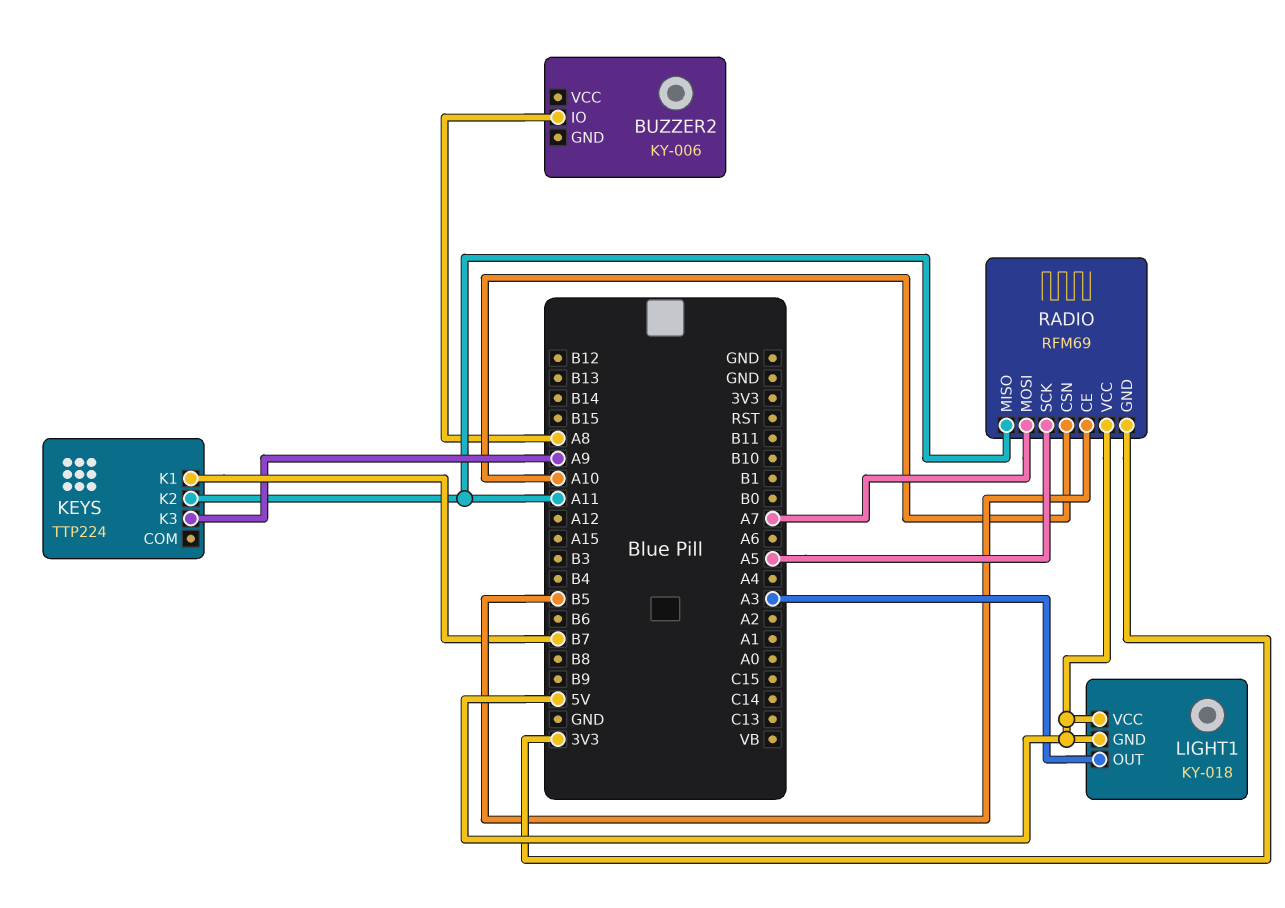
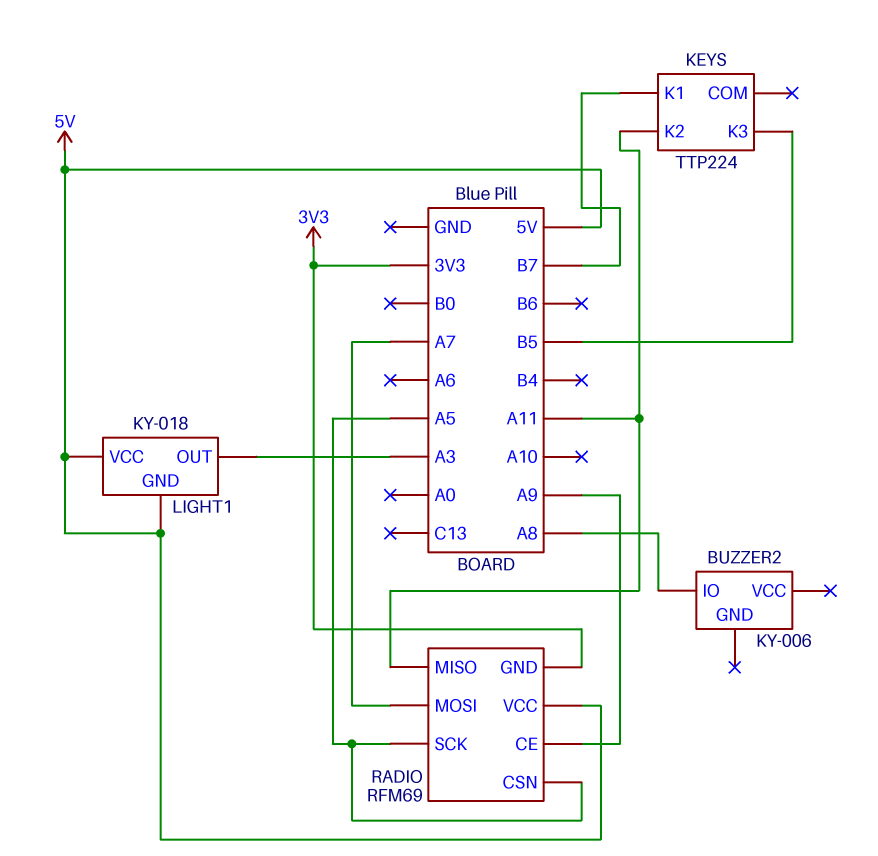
KEYS pin K3: A9 -> B5
RADIO pin CE: B5 -> A9
RADIO pin CSN: A10 -> A5

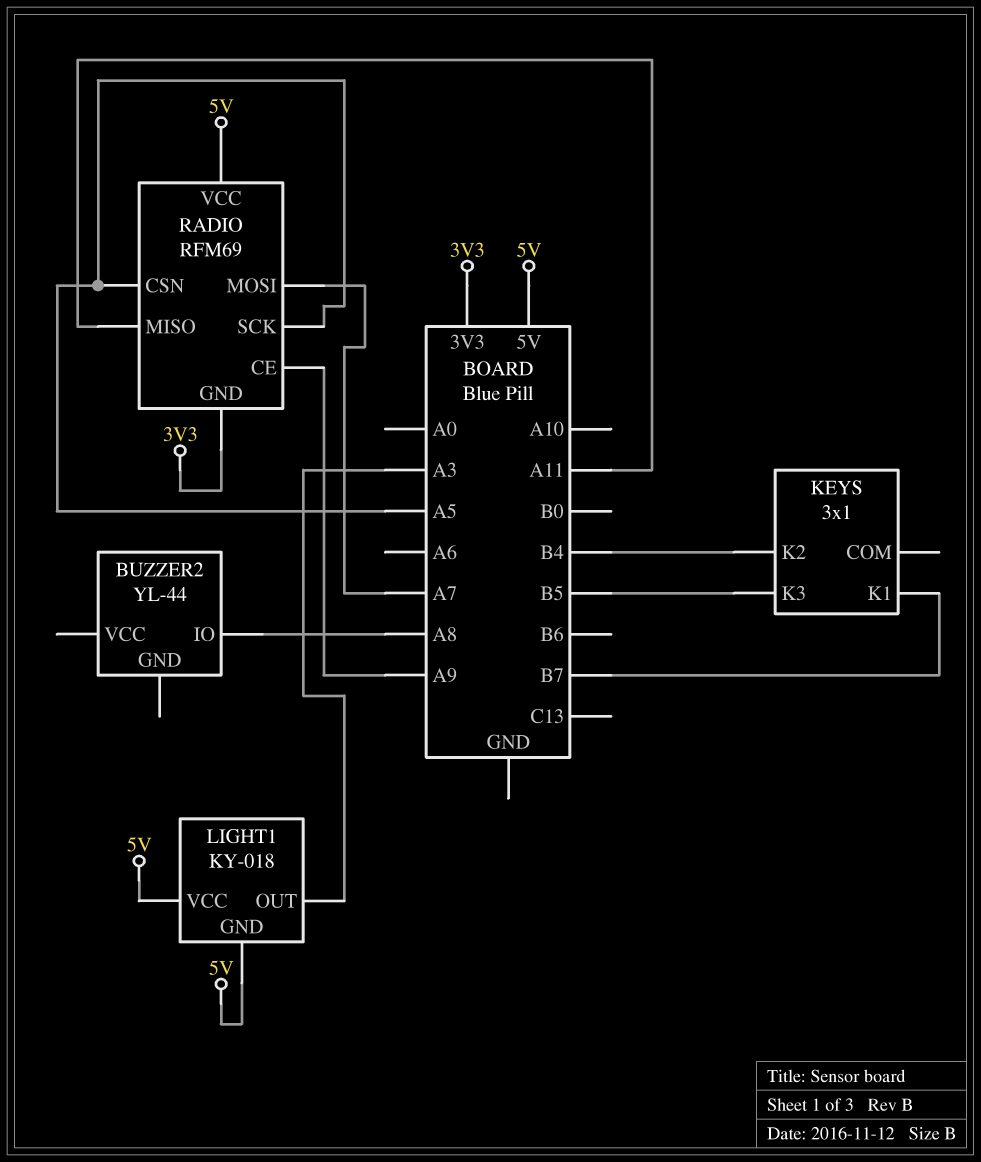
BUZZER2: KY-006 -> YL-44
KEYS: TTP224 -> 3x1
KEYS pin K2: A11 -> B4

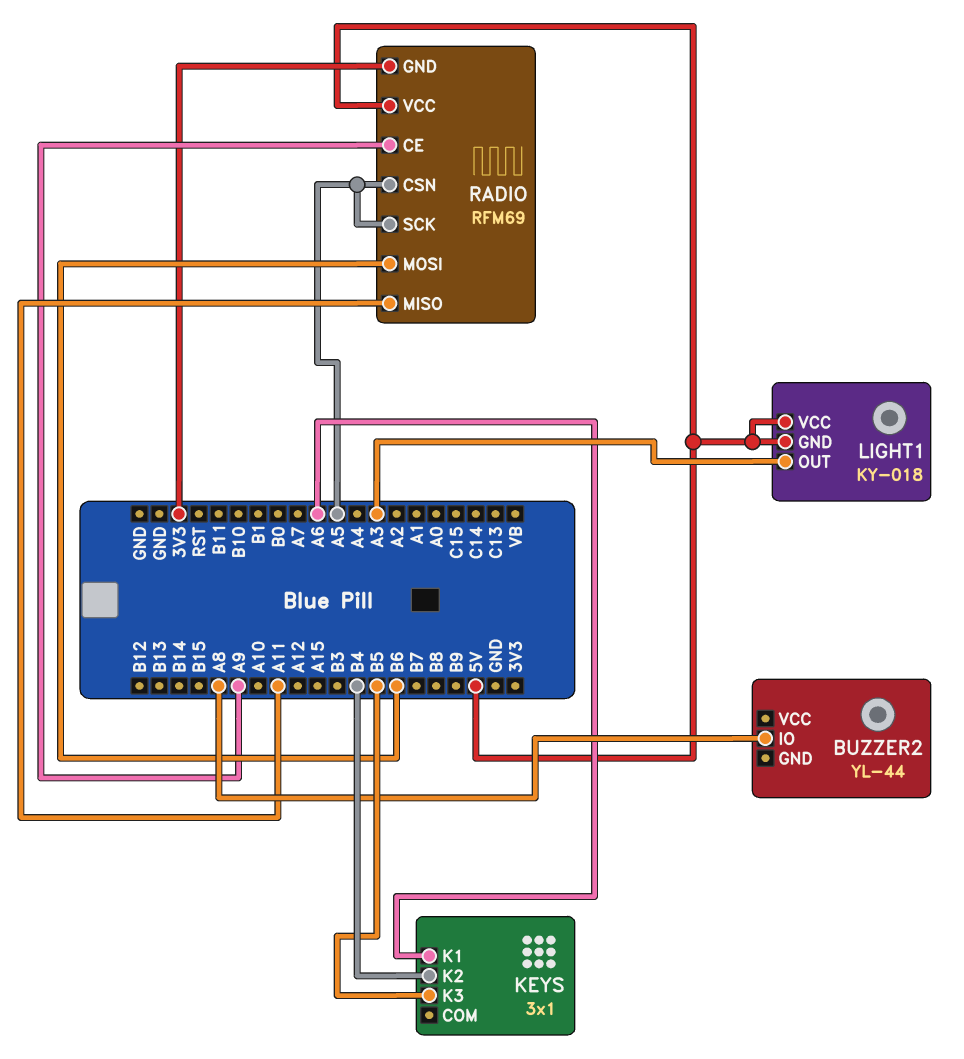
KEYS pin K1: B7 -> A6
RADIO pin MOSI: A7 -> B6

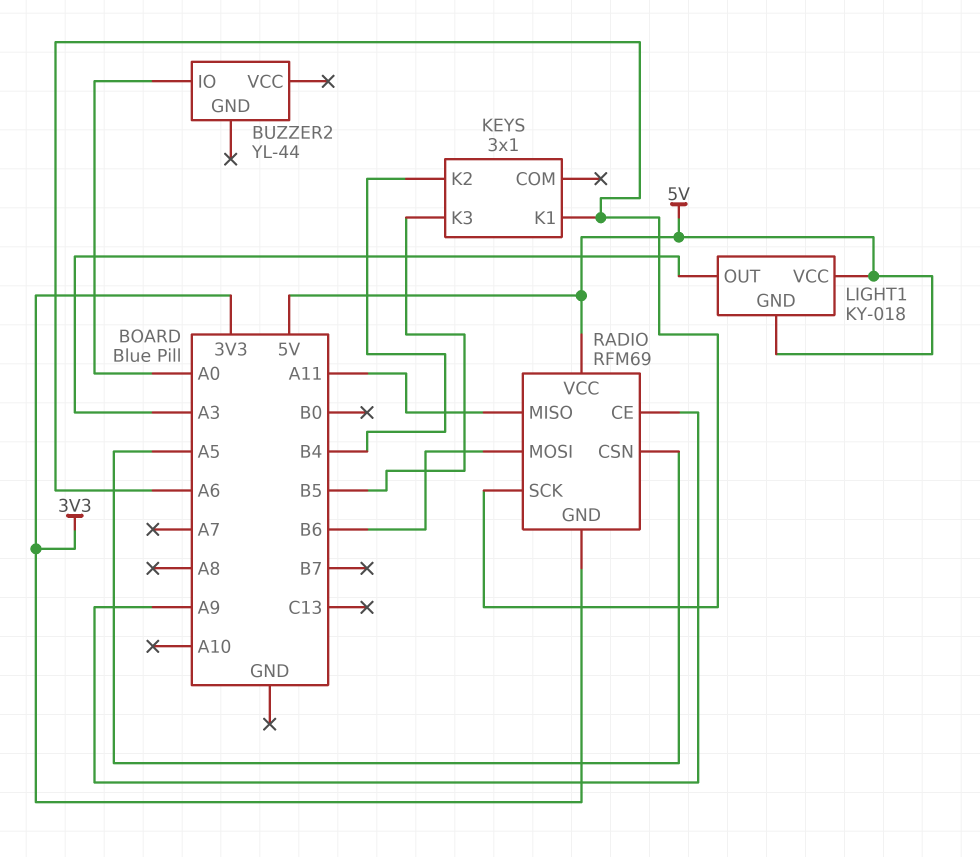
BUZZER2 pin IO: A8 -> A0
RADIO pin SCK: A5 -> A6

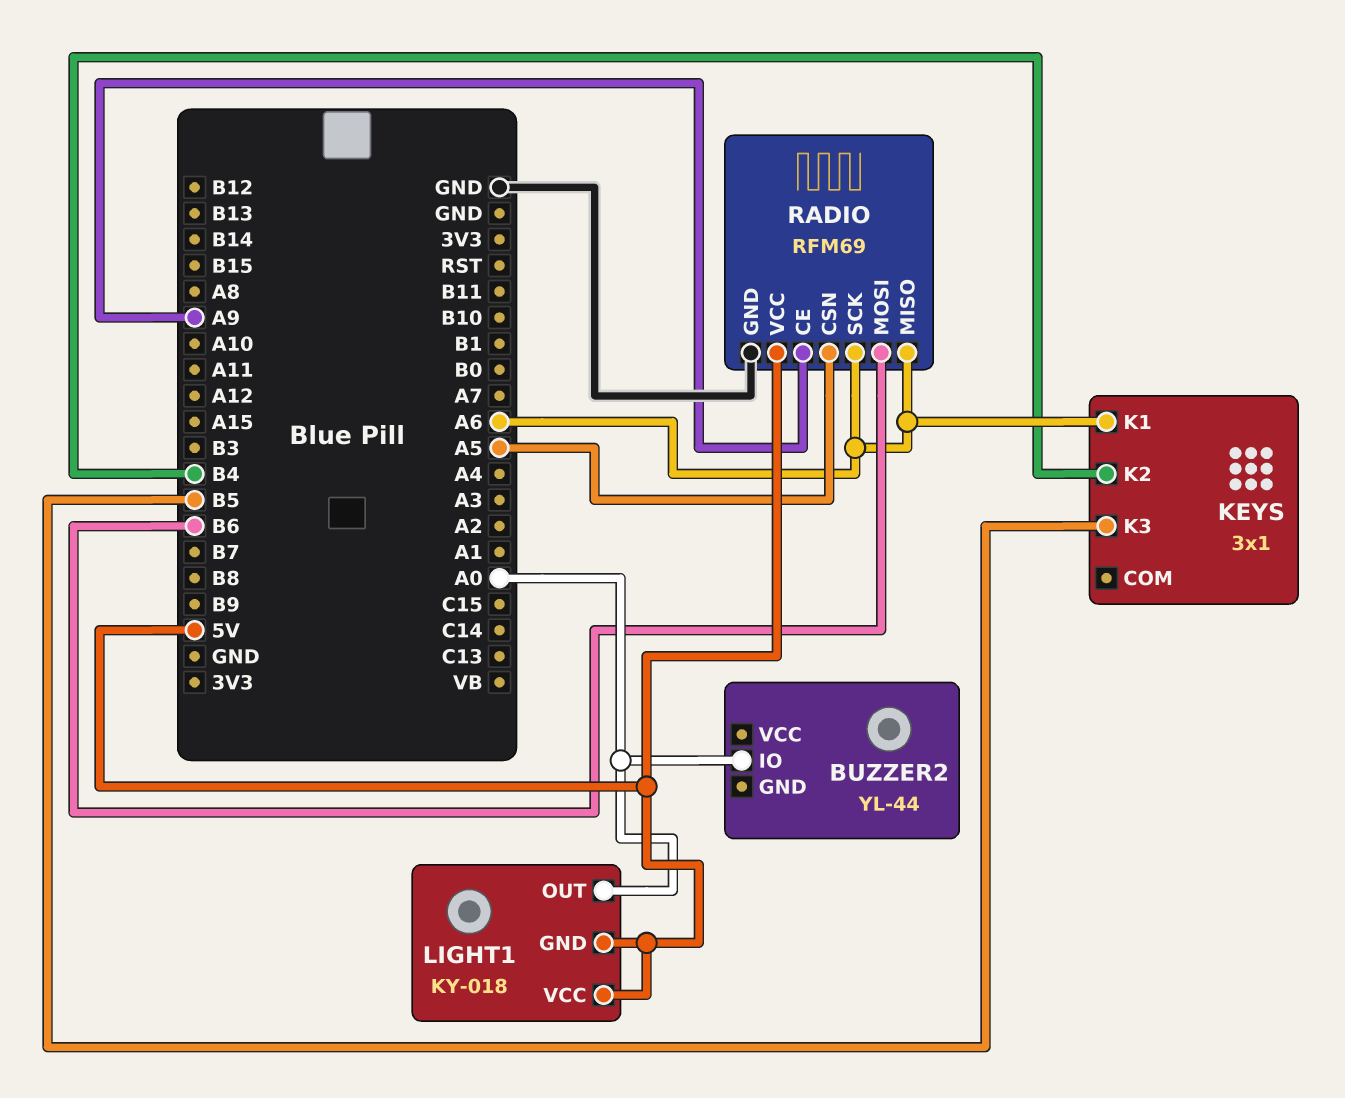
LIGHT1 pin OUT: A3 -> A0
RADIO pin GND: 3V3 -> GND
RADIO pin MISO: A11 -> A6

